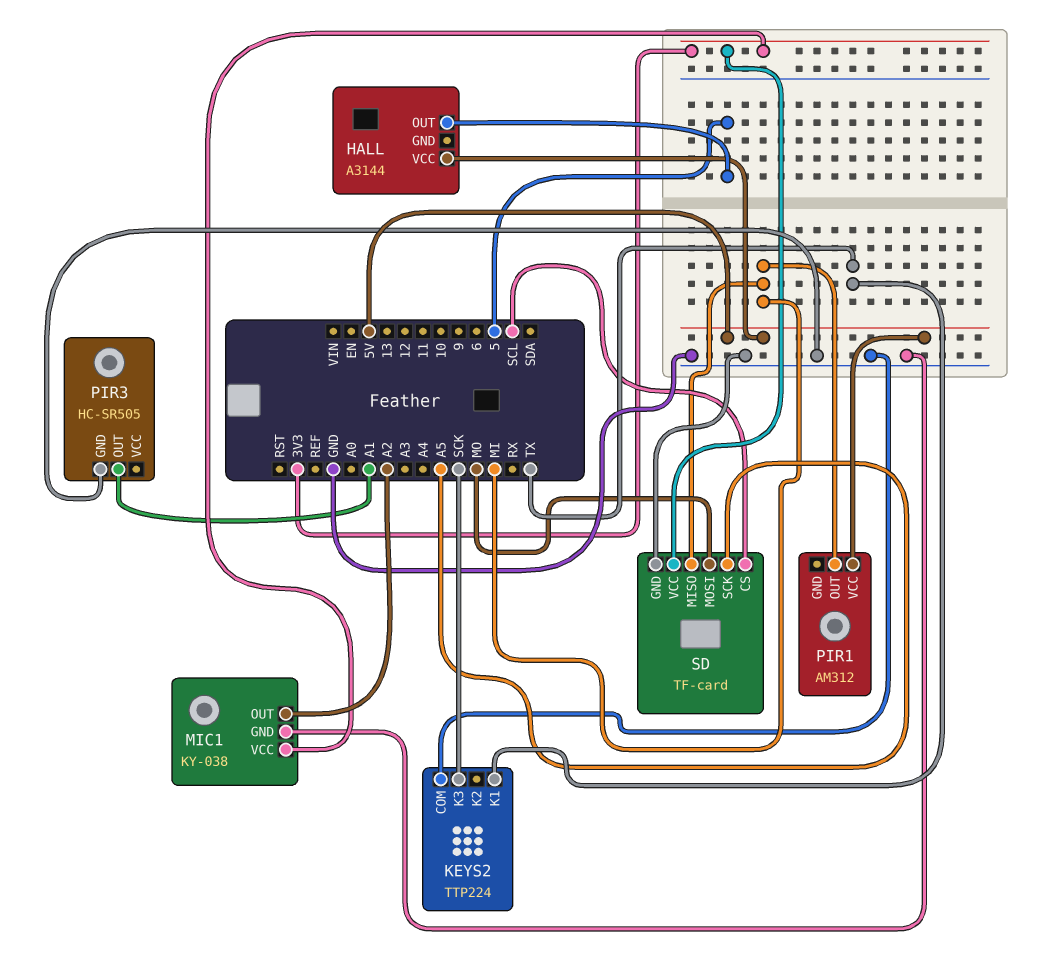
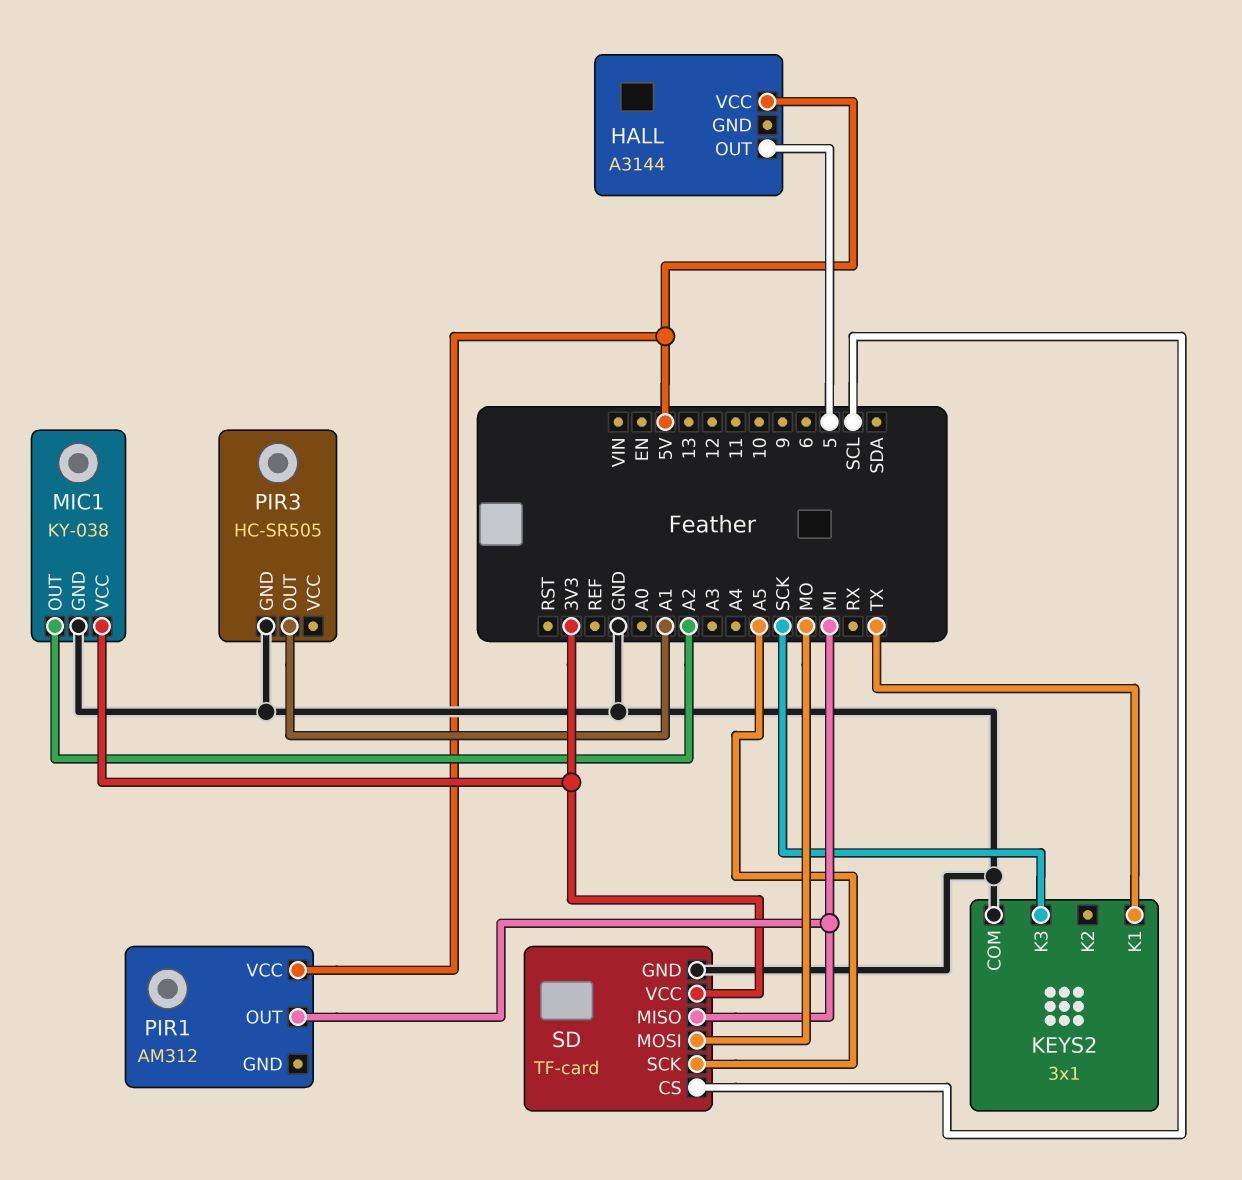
KEYS2: TTP224 -> 3x1

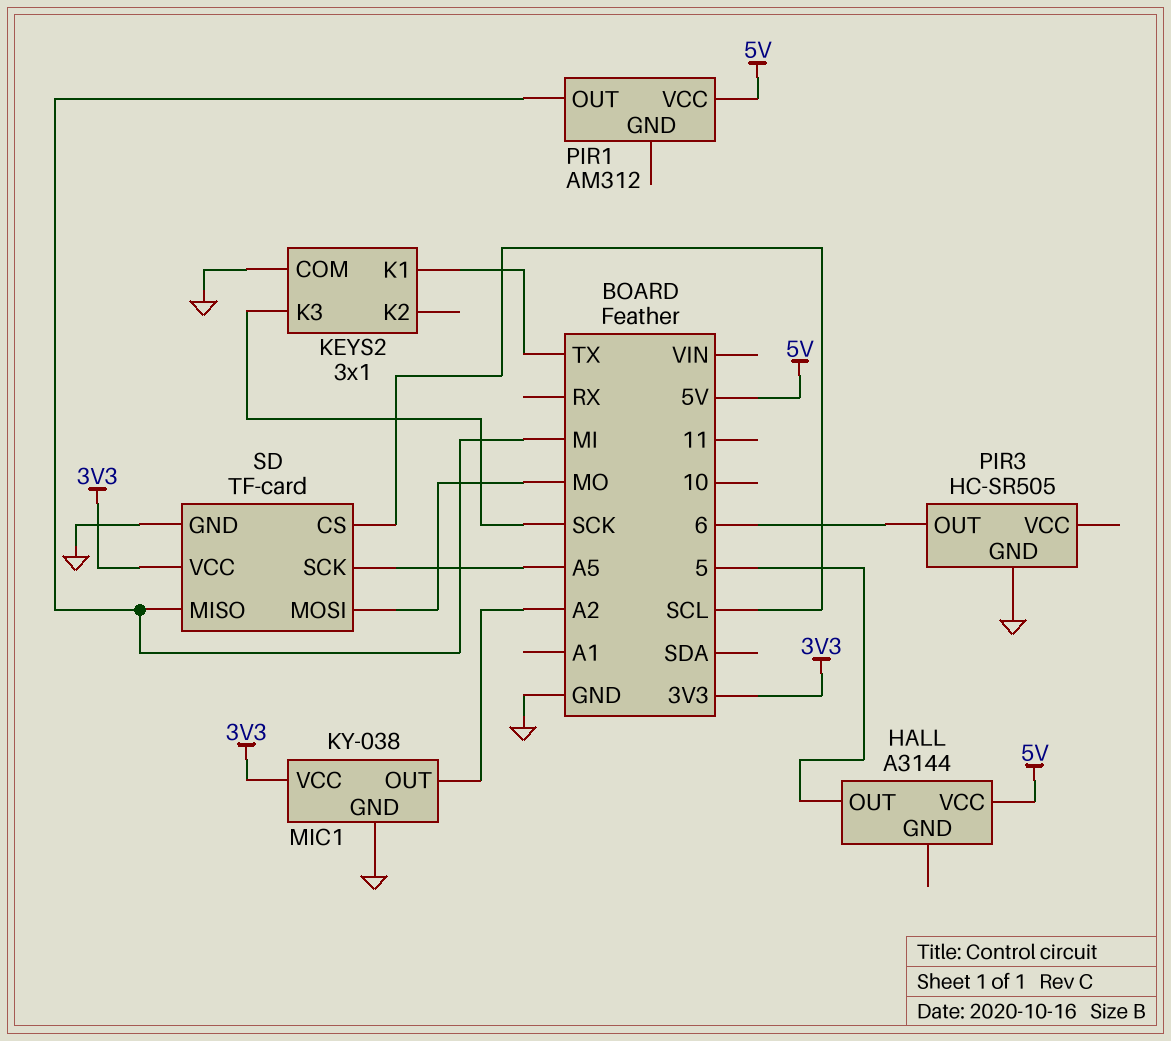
PIR3 pin OUT: A1 -> 6

